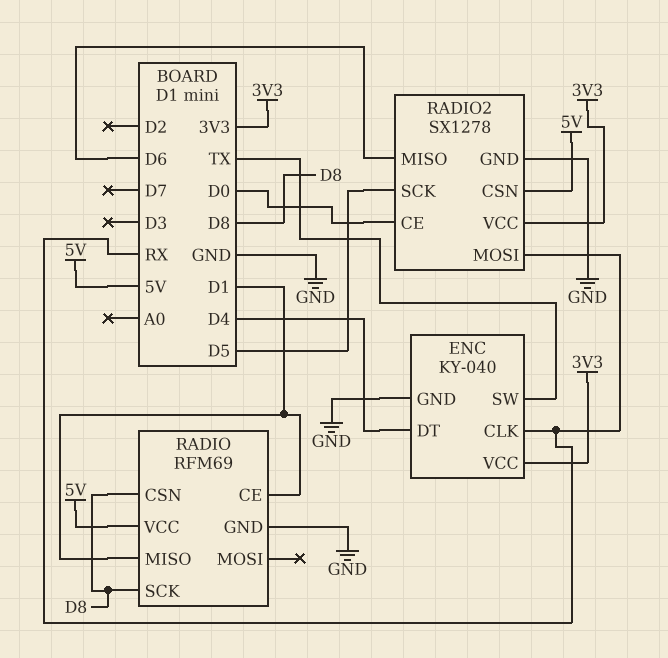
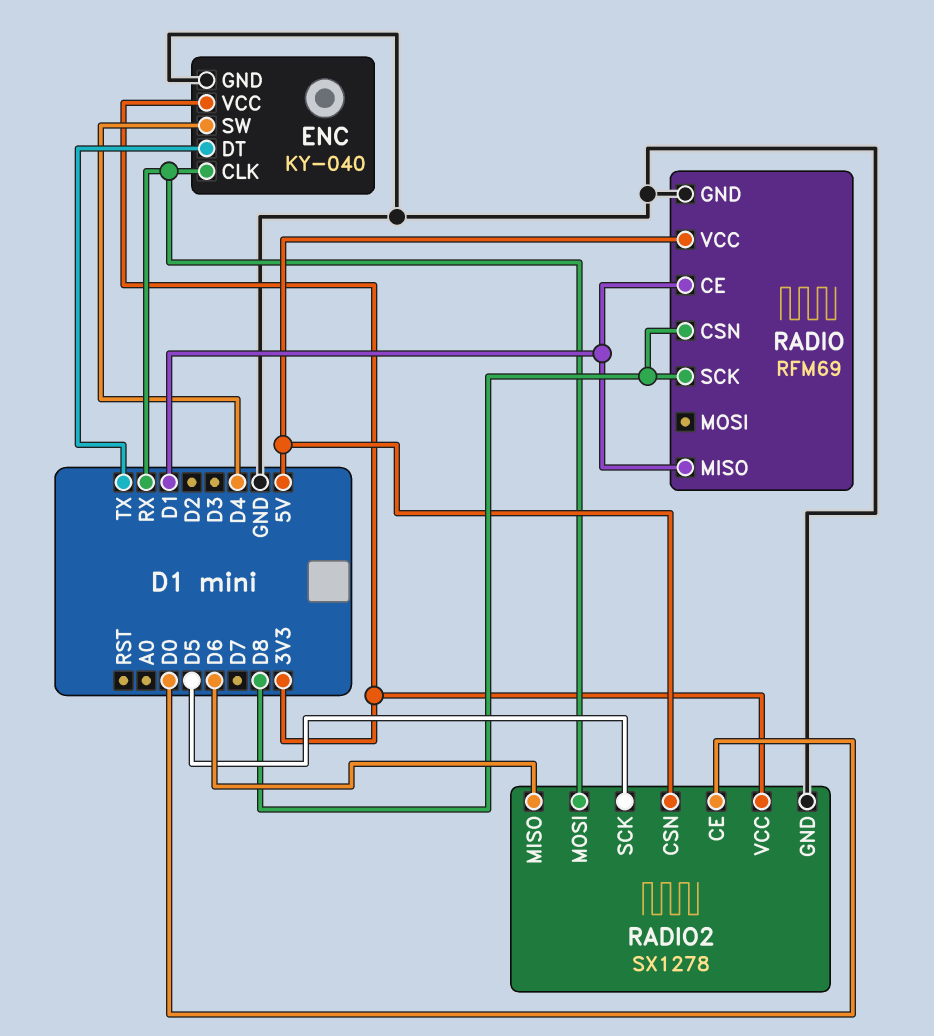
ENC pin DT: D4 -> TX
ENC pin SW: TX -> D4

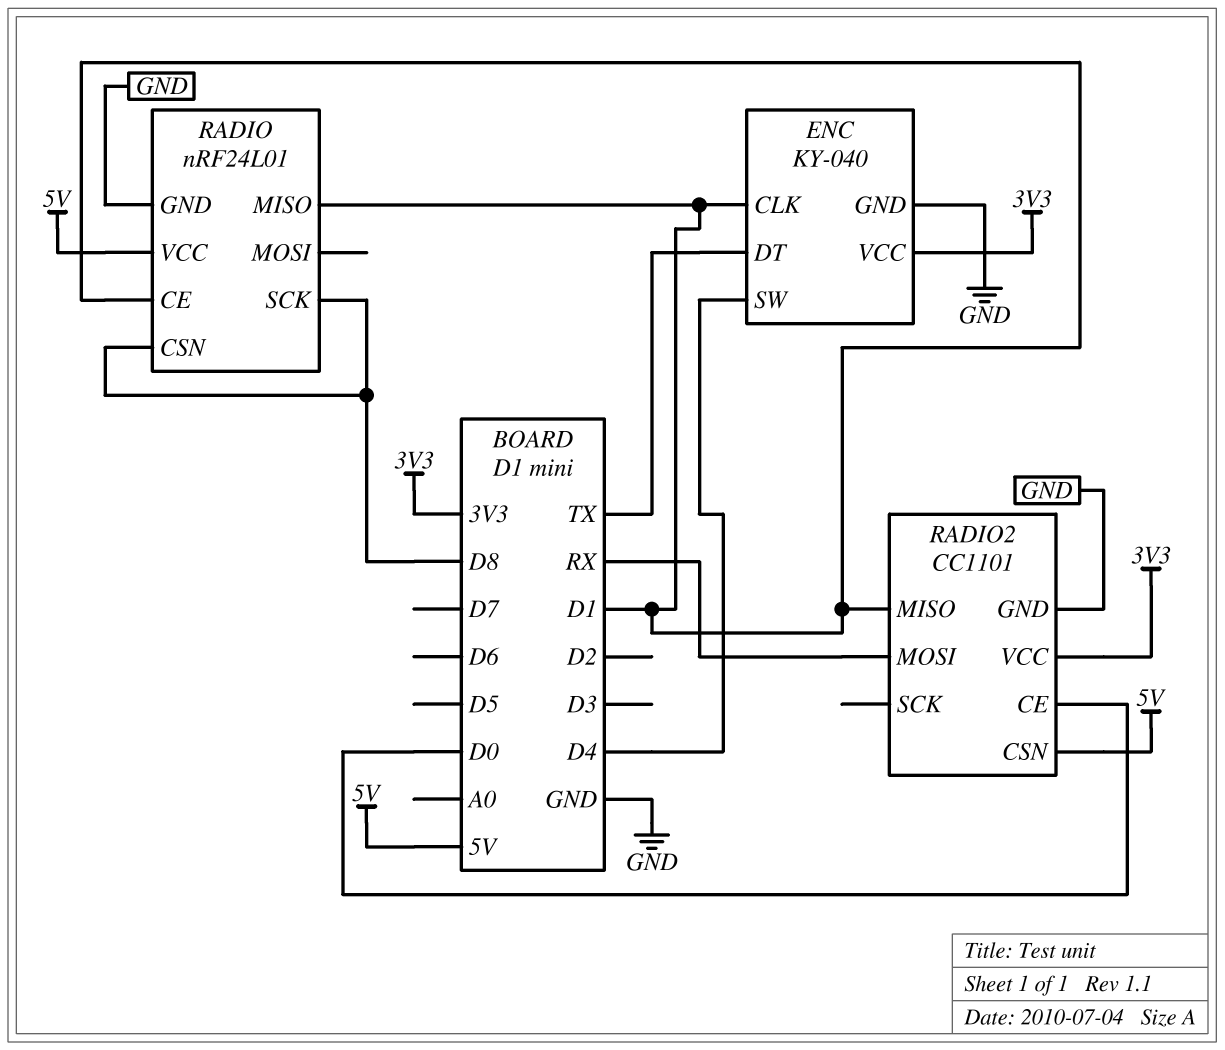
ENC pin CLK: RX -> D1
RADIO: RFM69 -> nRF24L01
RADIO2: SX1278 -> CC1101
RADIO2 pin MISO: D6 -> D1
RADIO2 pin SCK: D5 -> none

